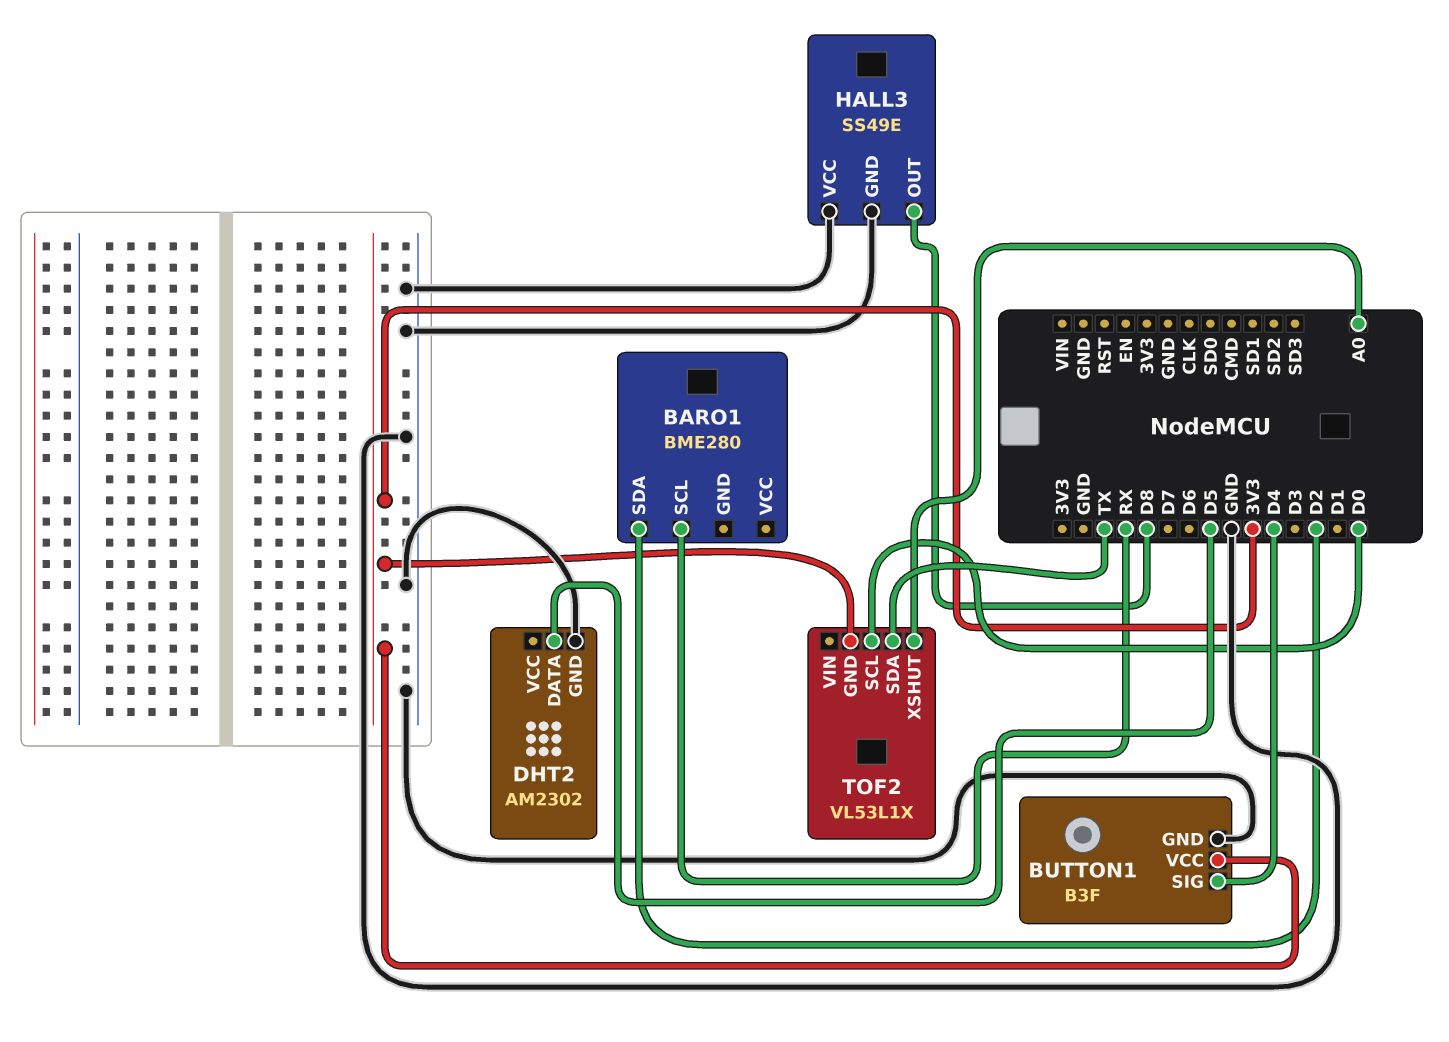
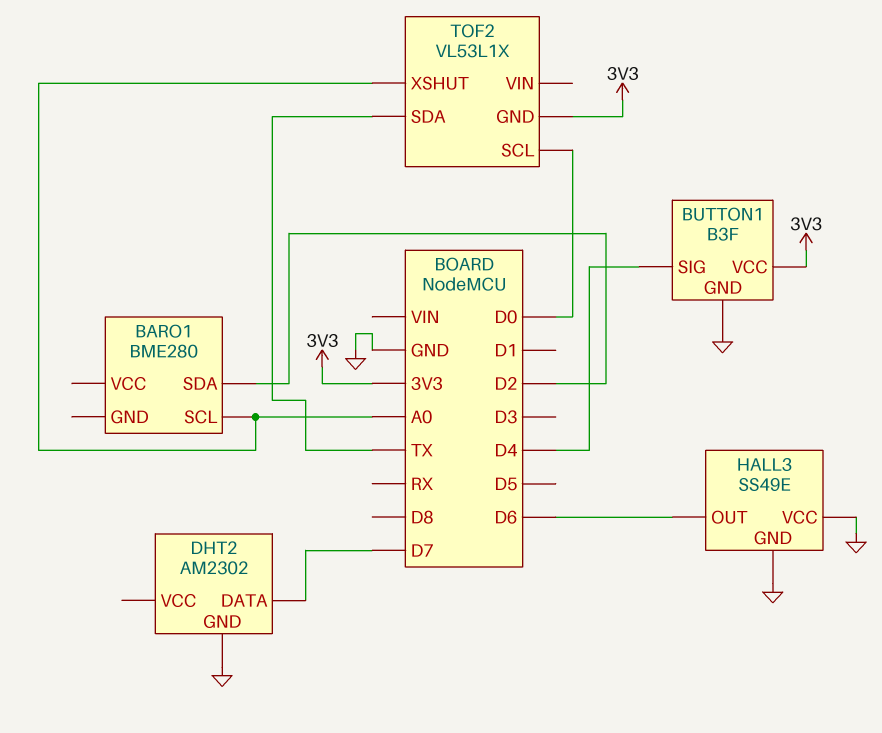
BARO1 pin SCL: RX -> A0
DHT2 pin DATA: D5 -> D7
HALL3 pin OUT: D8 -> D6

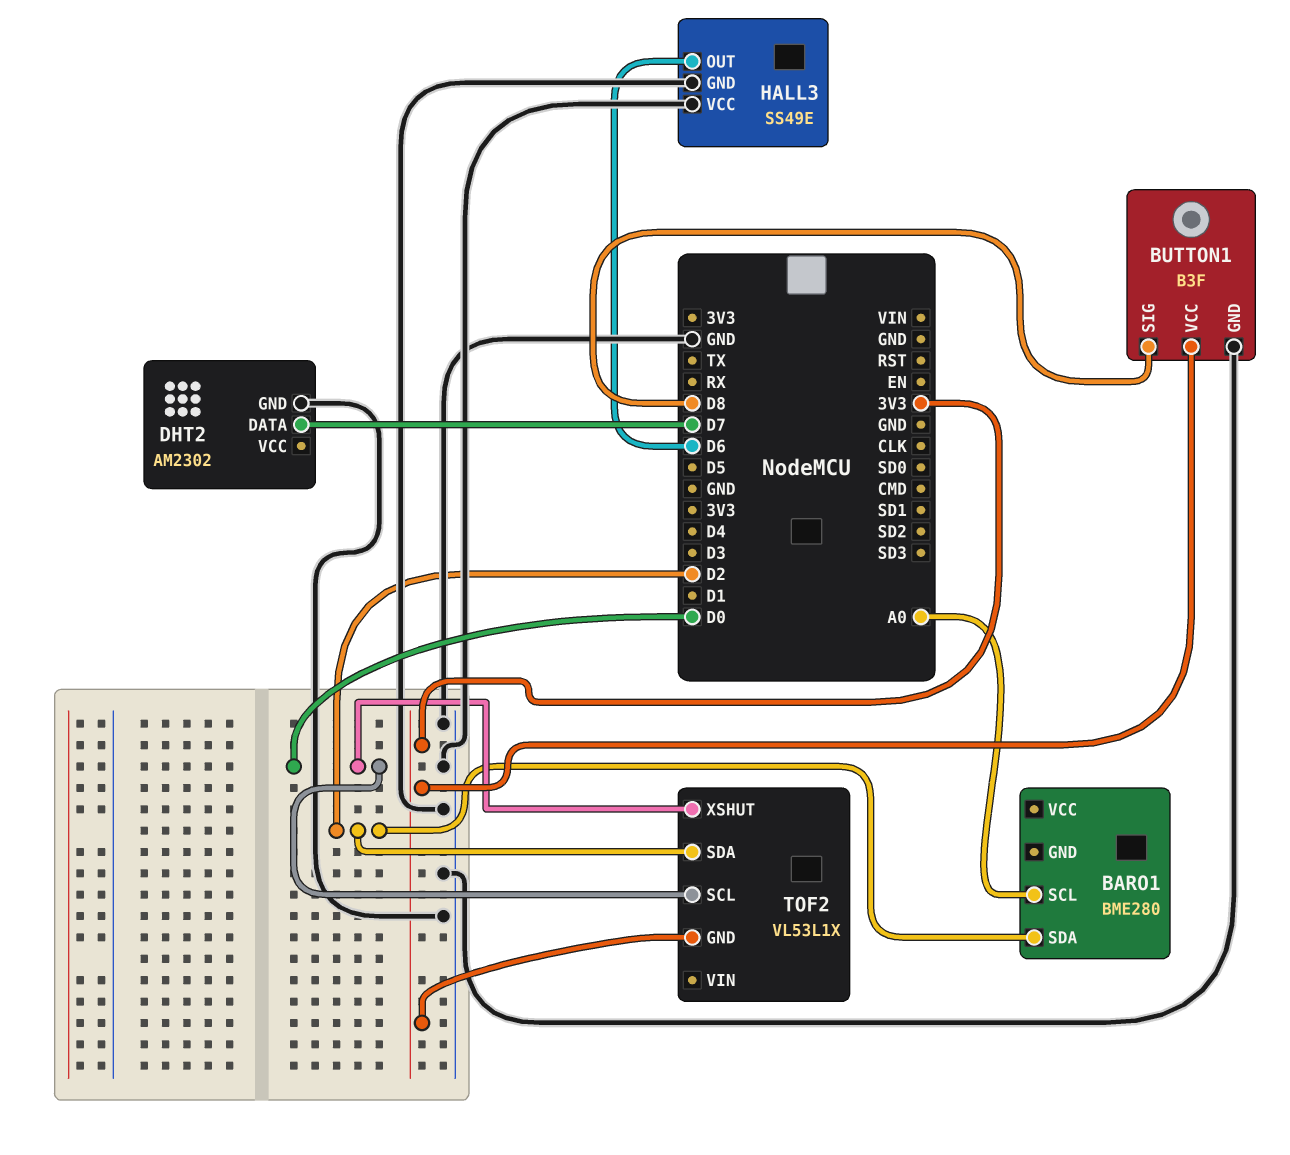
BUTTON1 pin SIG: D4 -> D8
TOF2 pin SDA: TX -> D2
TOF2 pin XSHUT: A0 -> D0

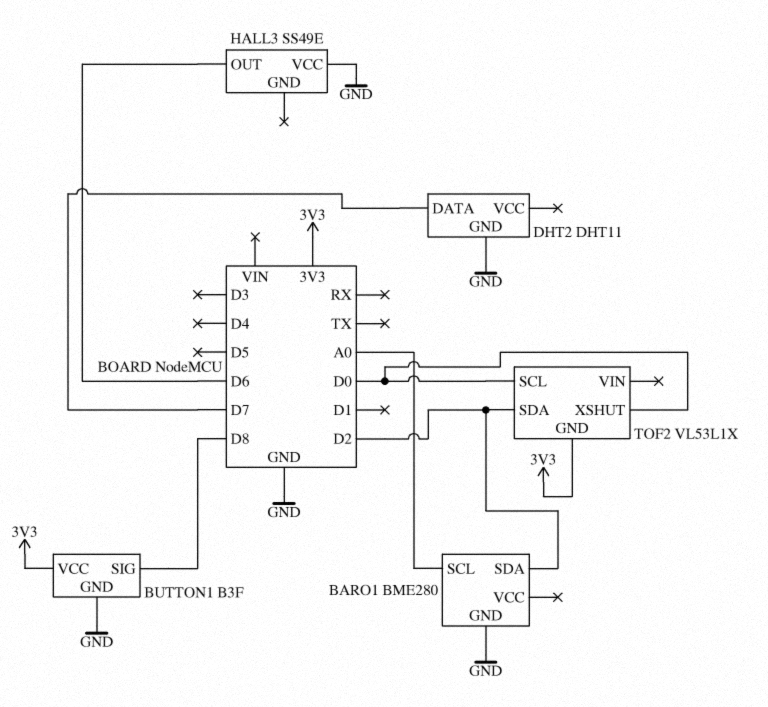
BARO1 pin GND: none -> GND
DHT2: AM2302 -> DHT11
HALL3 pin GND: GND -> none

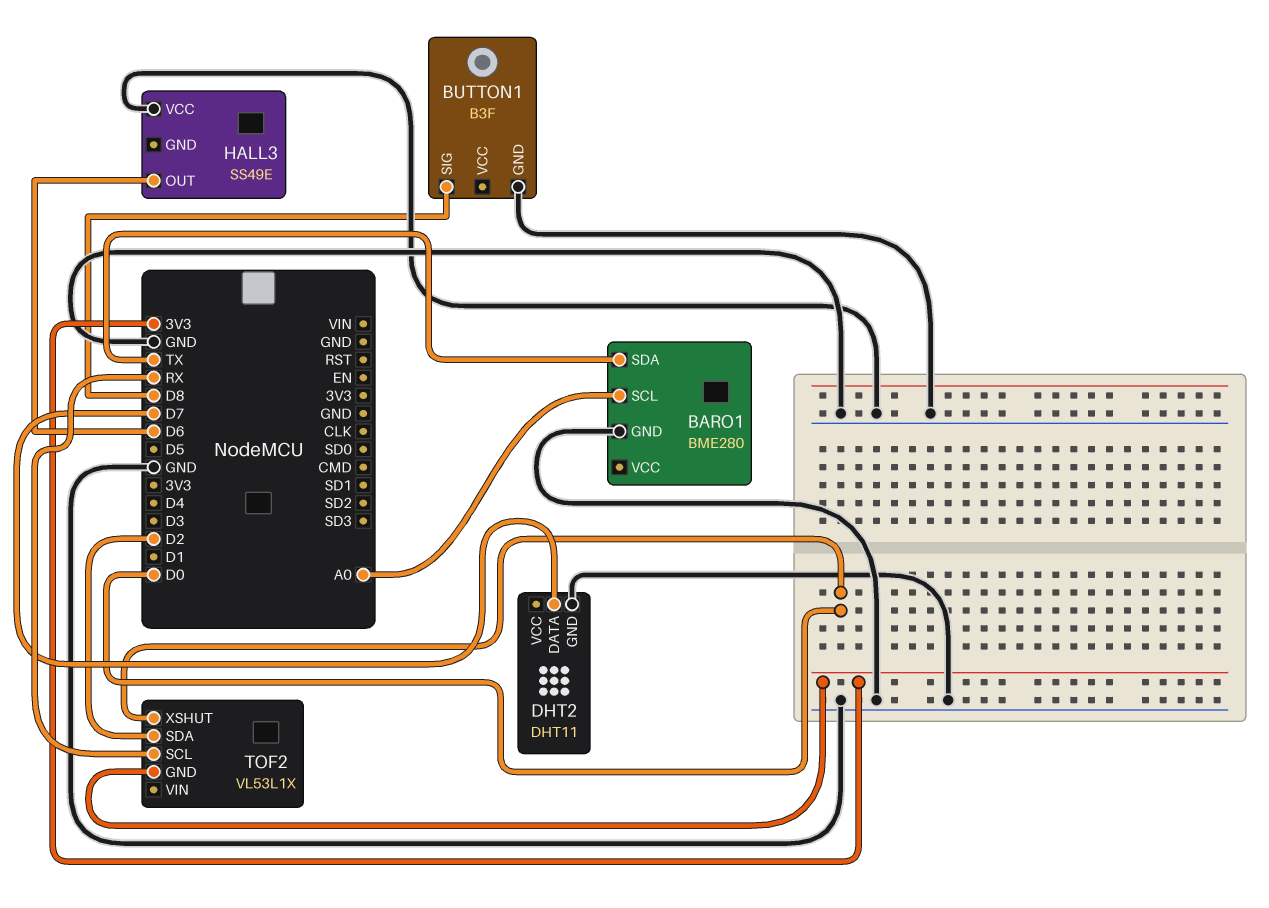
BARO1 pin SDA: D2 -> TX
BUTTON1 pin VCC: 3V3 -> none
TOF2 pin SCL: D0 -> RX

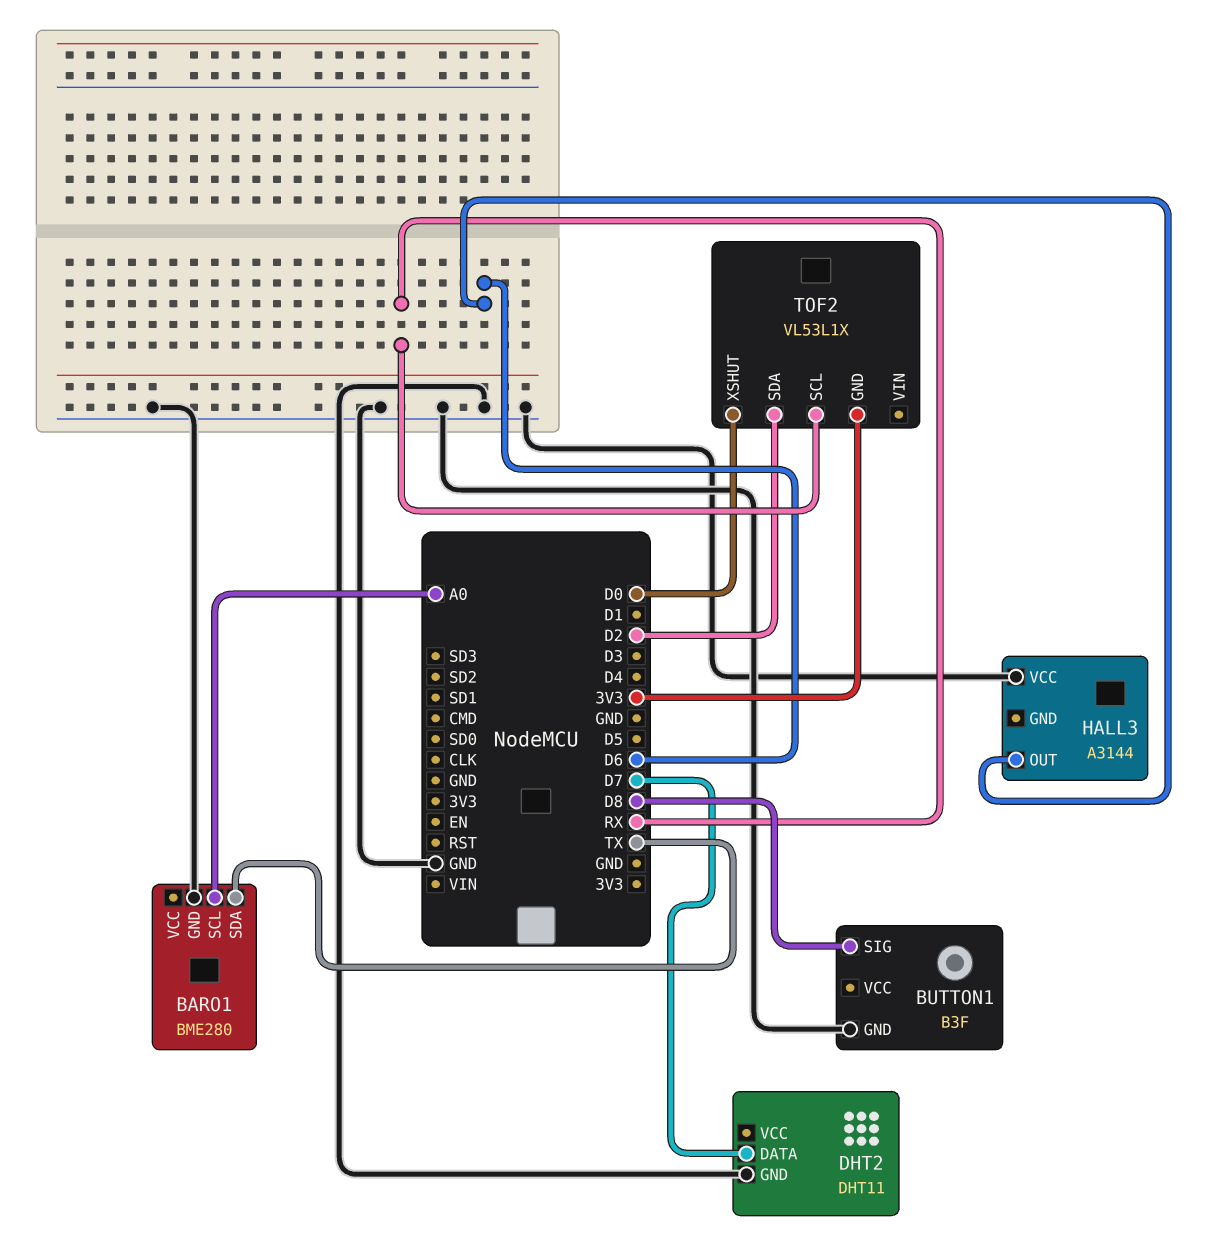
HALL3: SS49E -> A3144

